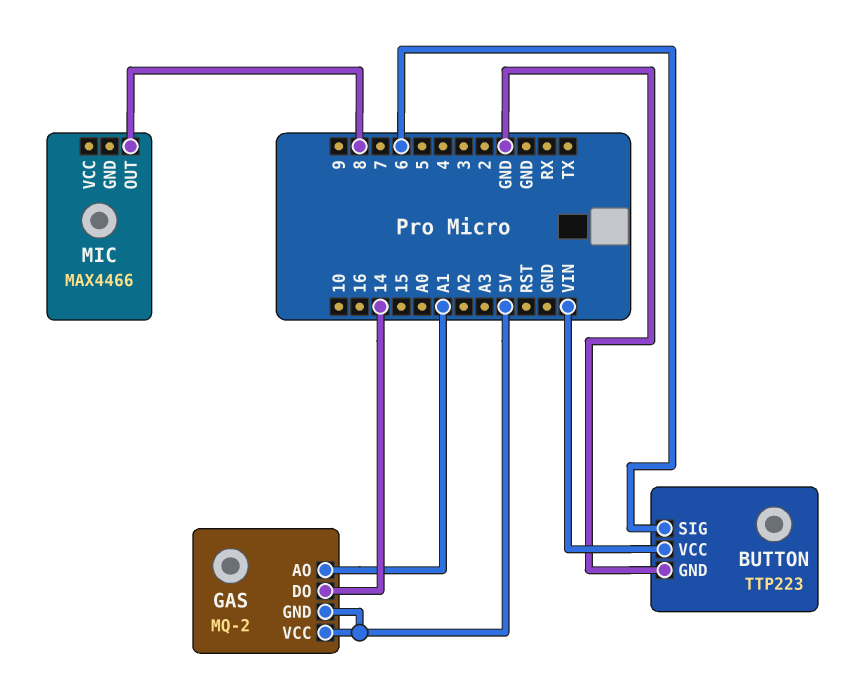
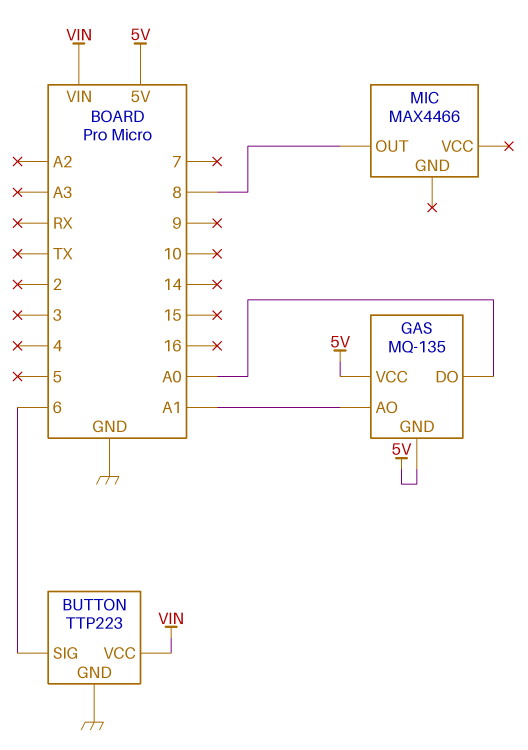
GAS: MQ-2 -> MQ-135
GAS pin DO: 14 -> A0

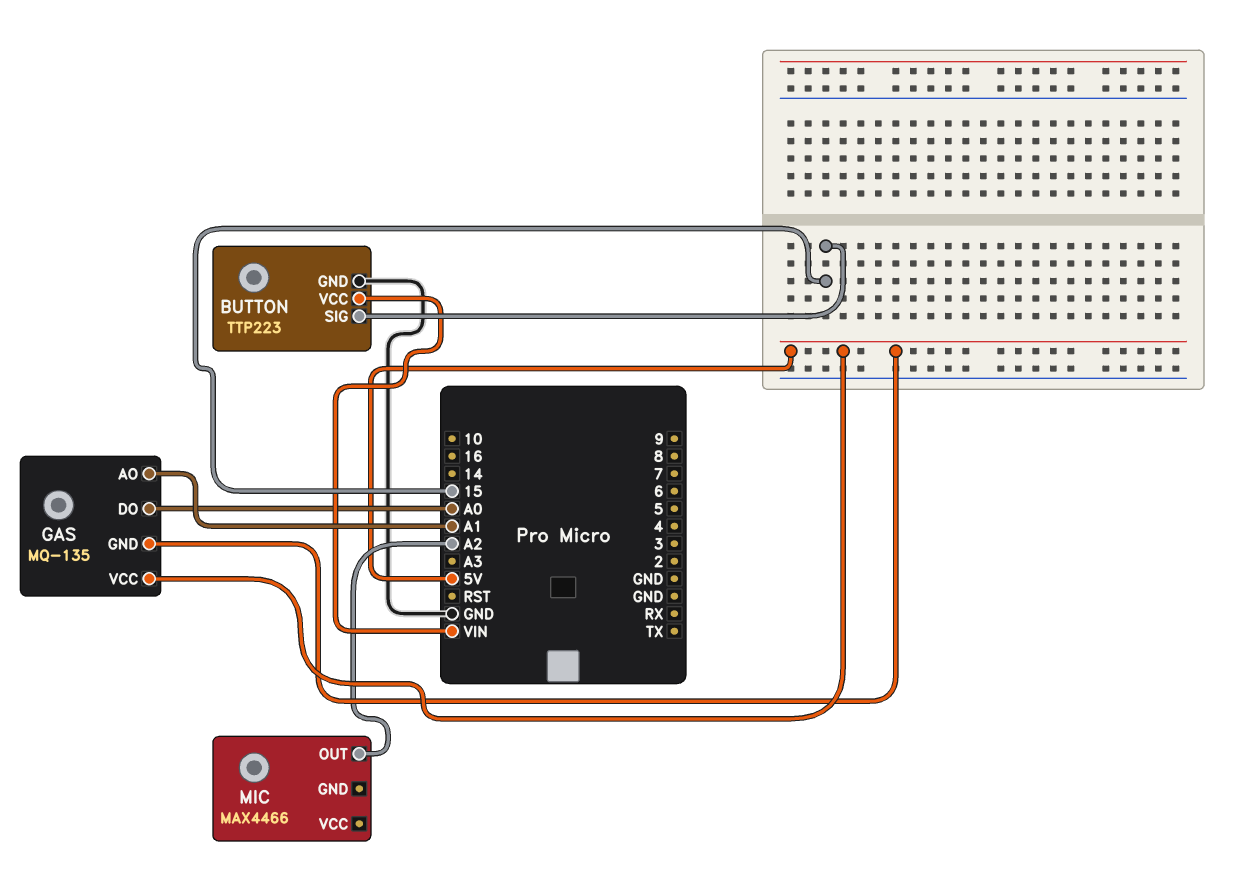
BUTTON pin SIG: 6 -> 15
MIC pin OUT: 8 -> A2

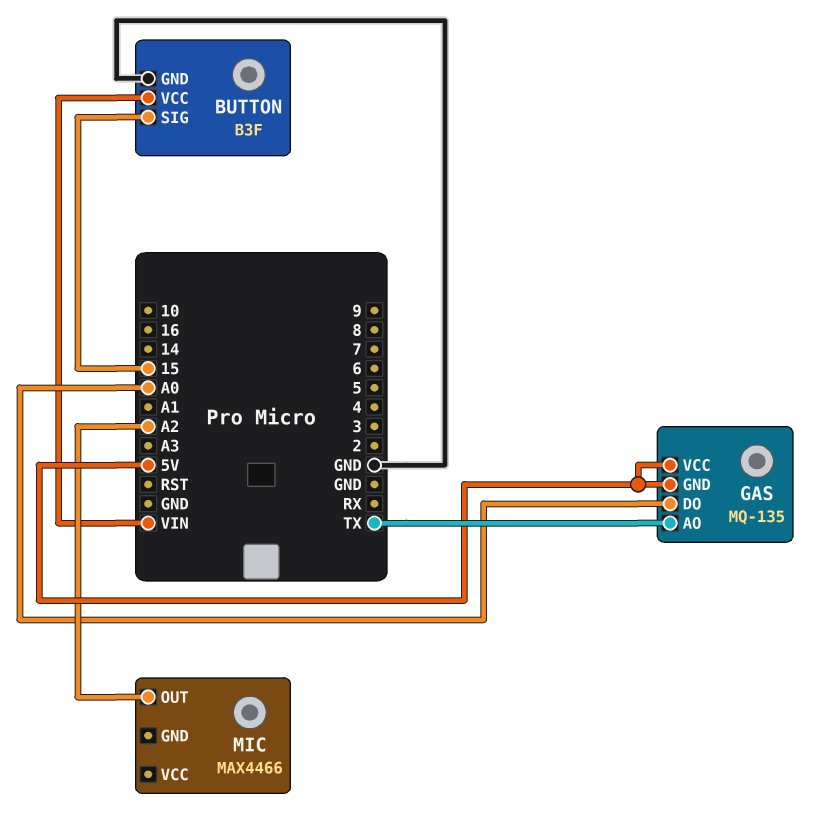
BUTTON: TTP223 -> B3F
GAS pin AO: A1 -> TX

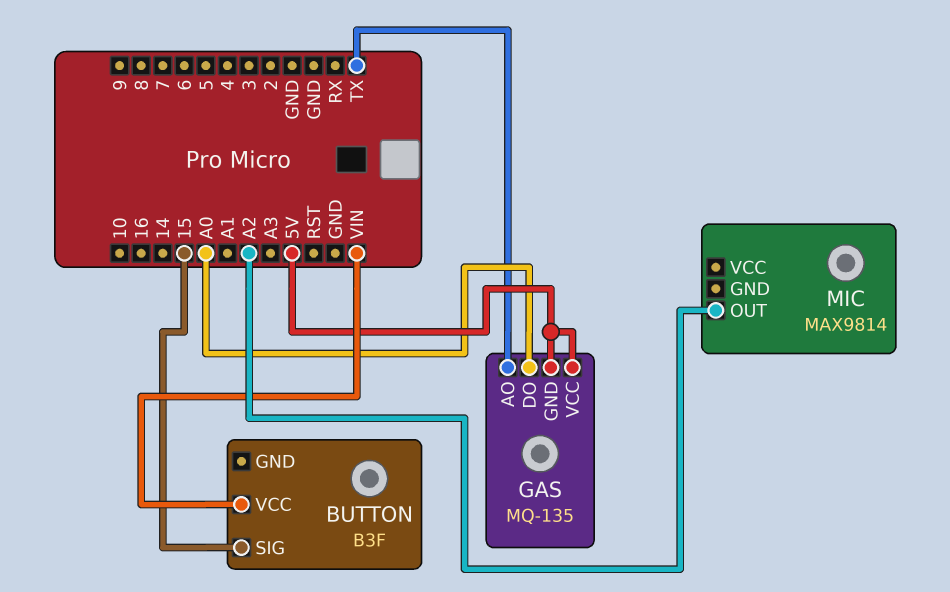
BUTTON pin GND: GND -> none
MIC: MAX4466 -> MAX9814

